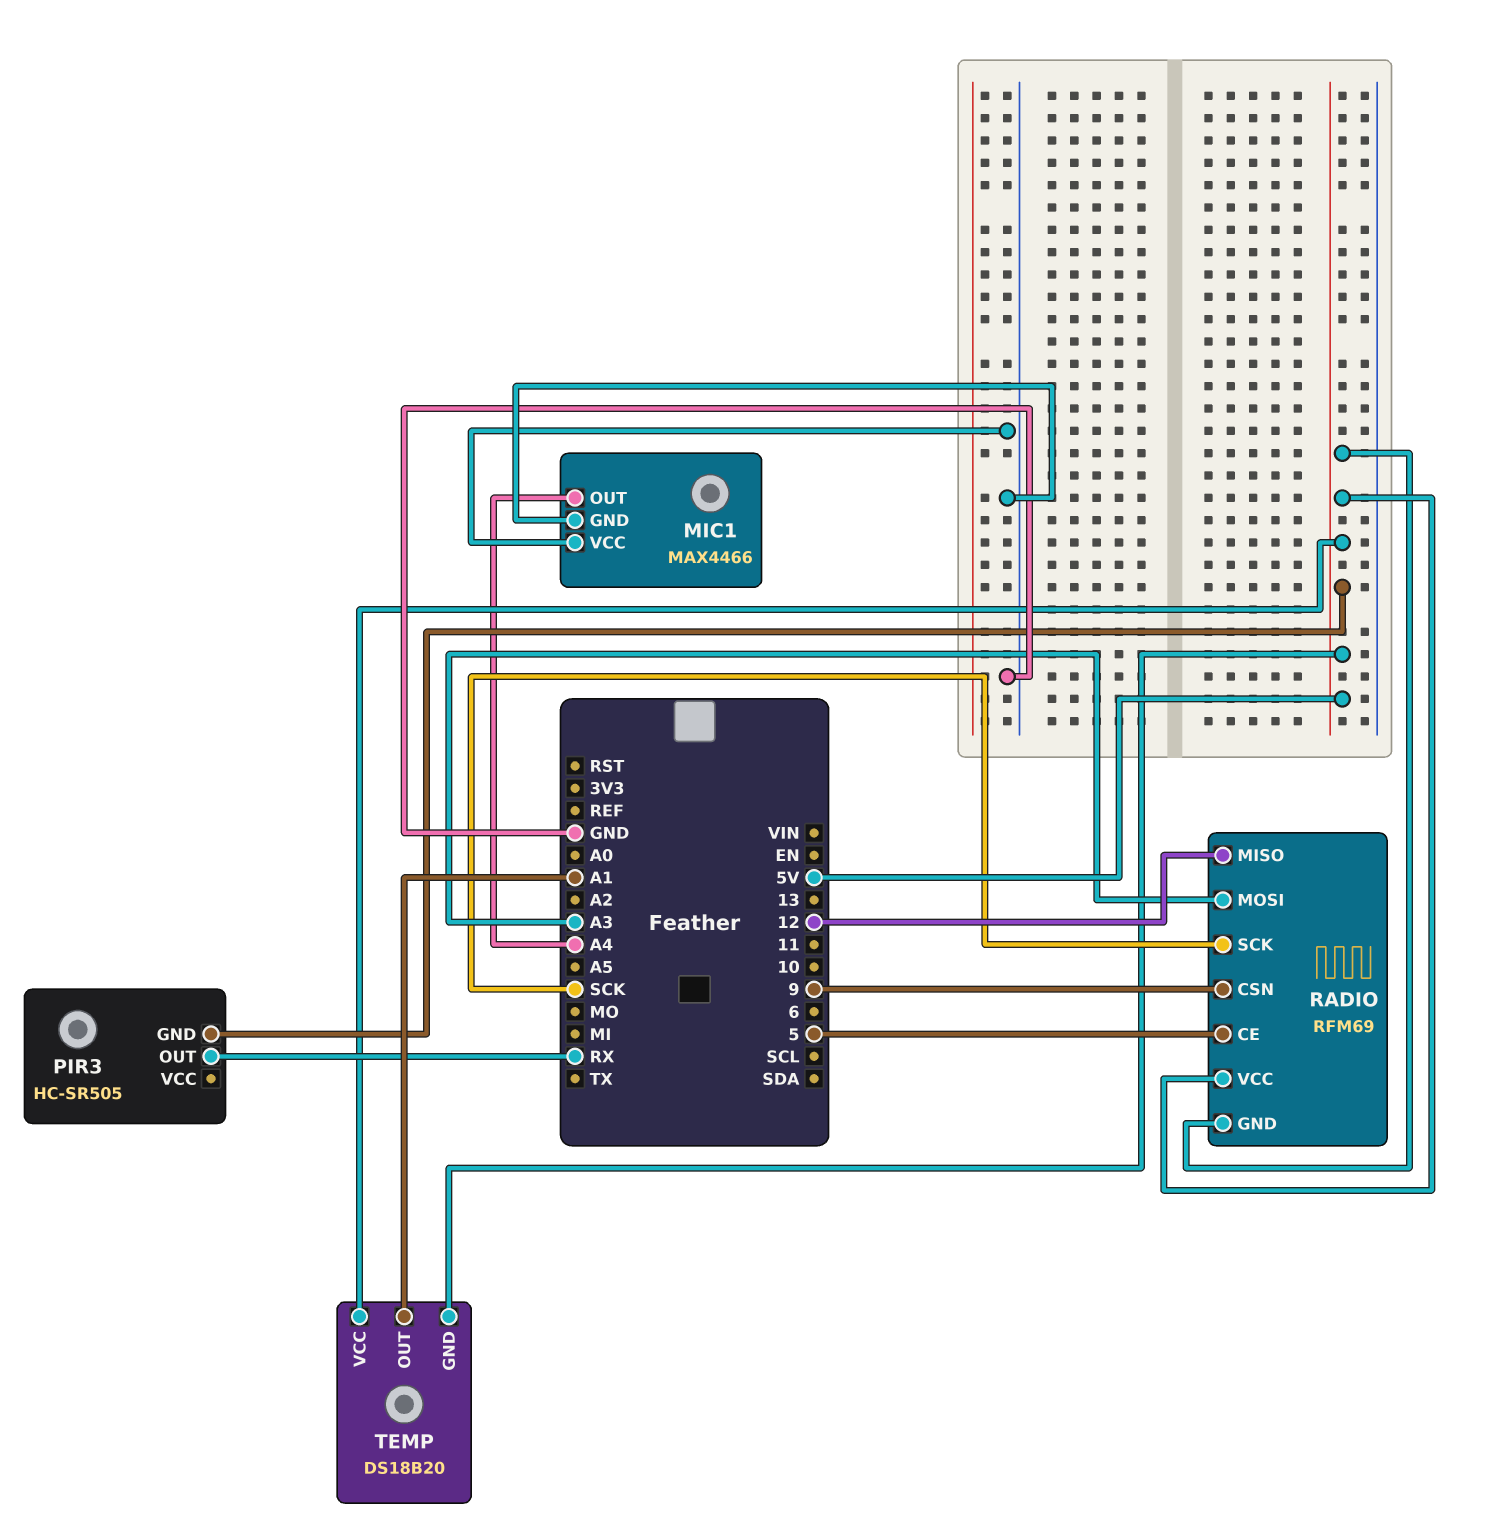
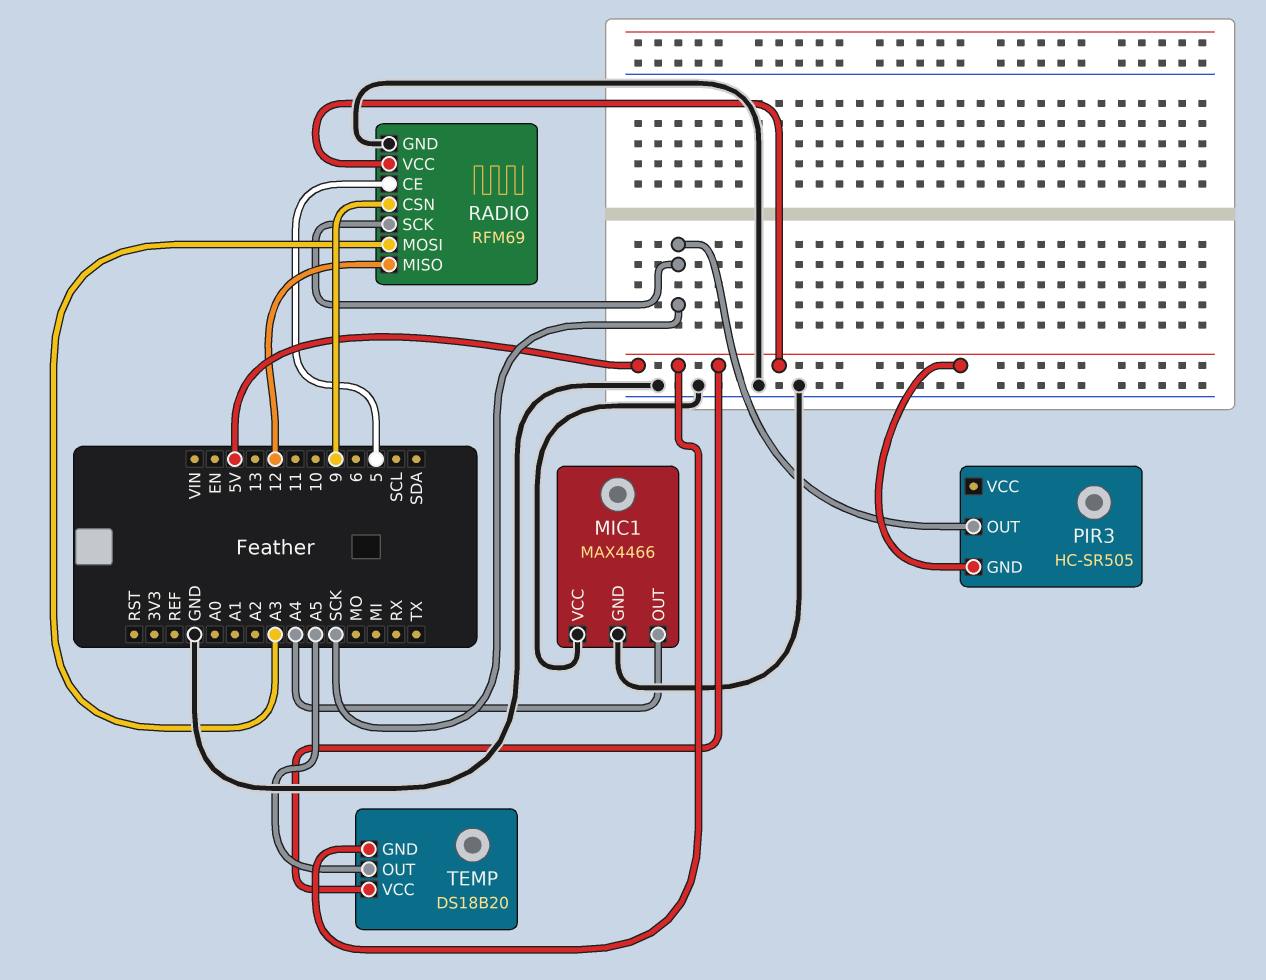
PIR3 pin OUT: RX -> SCK
RADIO pin GND: 5V -> GND
TEMP pin OUT: A1 -> A5

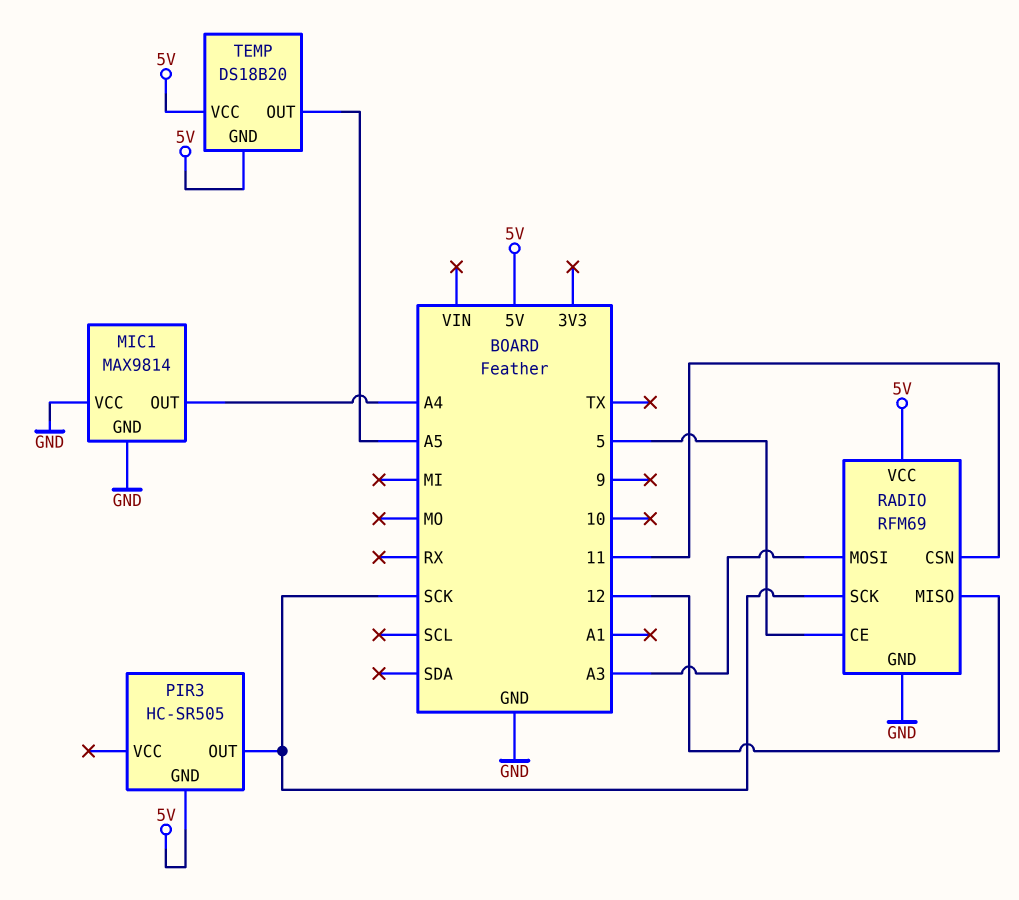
MIC1: MAX4466 -> MAX9814
RADIO pin CSN: 9 -> 11

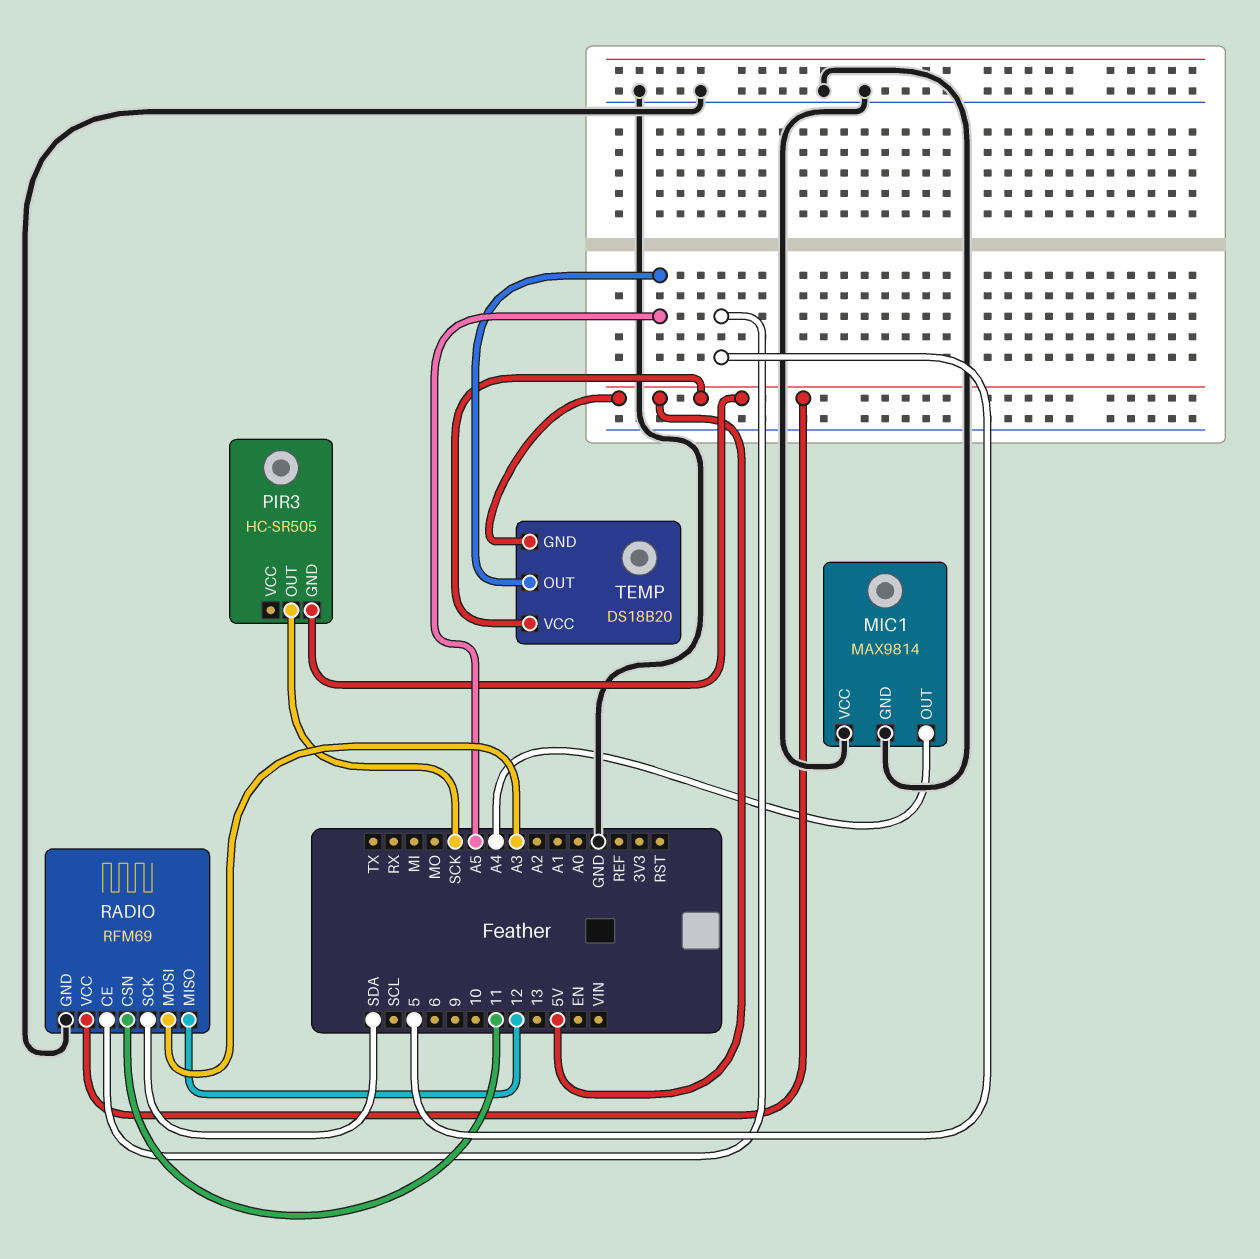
RADIO pin SCK: SCK -> SDA

